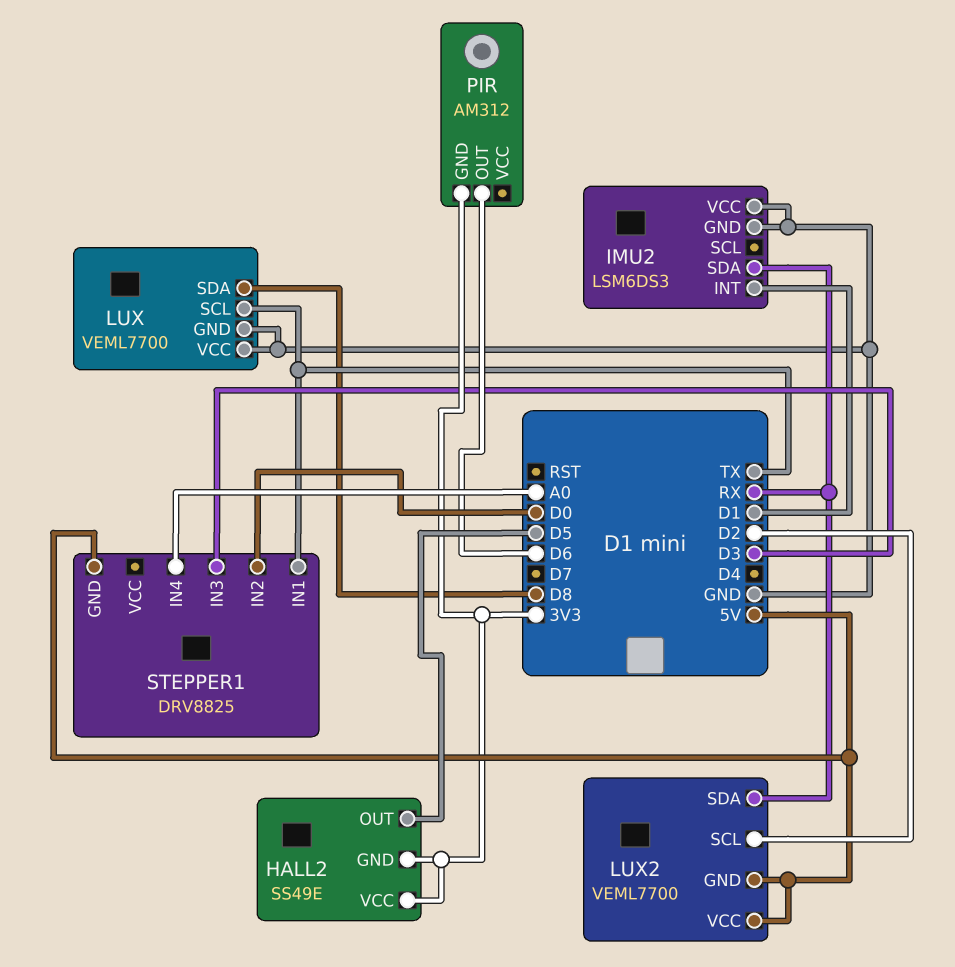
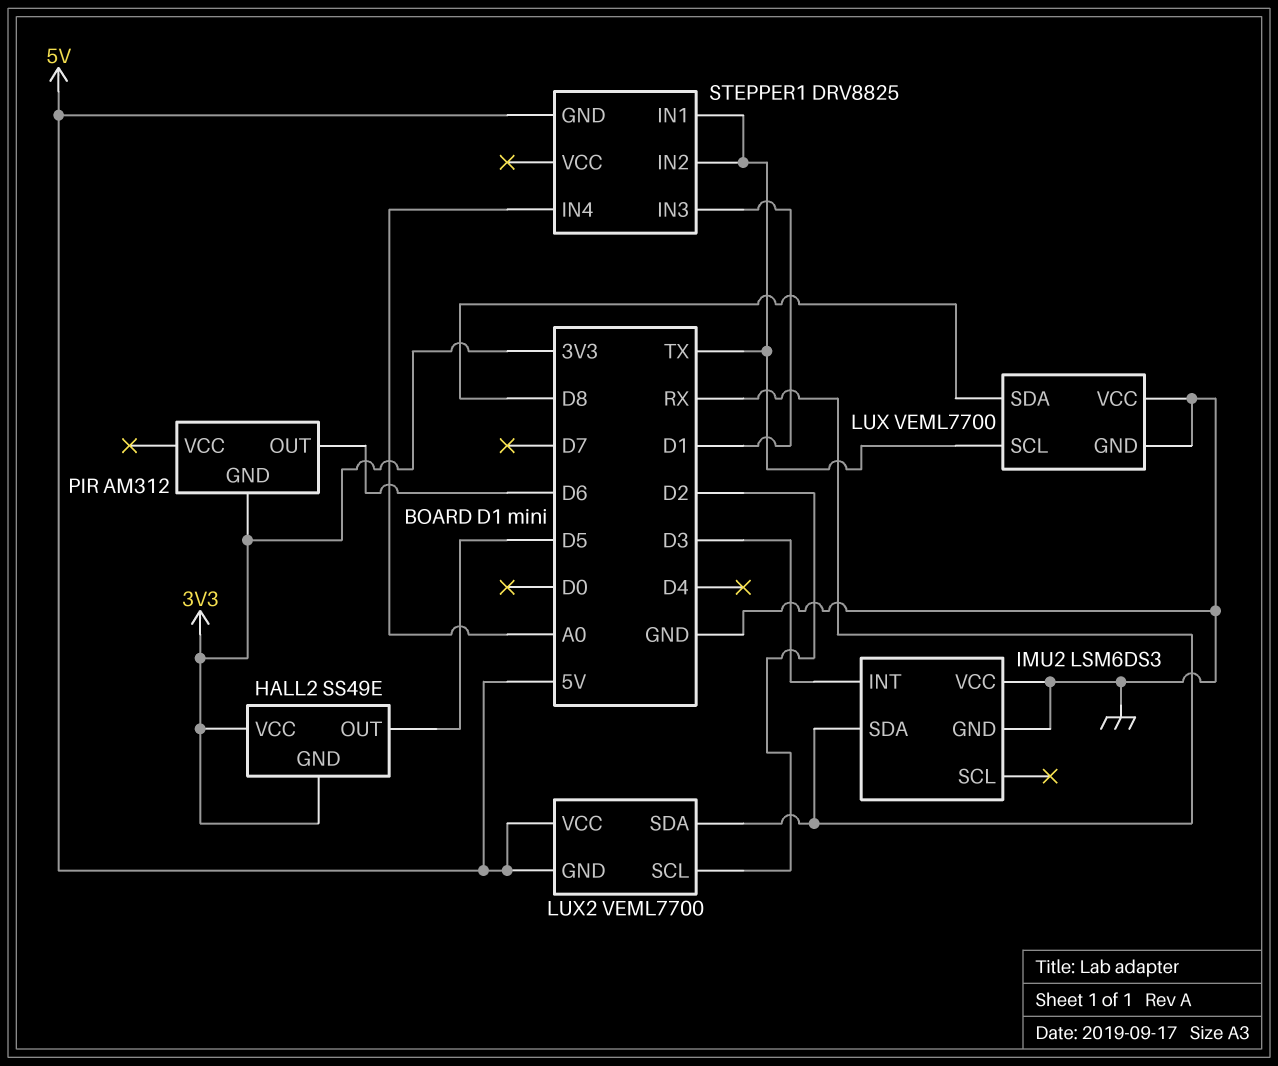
IMU2 pin INT: D1 -> D3
STEPPER1 pin IN2: D0 -> TX
STEPPER1 pin IN3: D3 -> D1

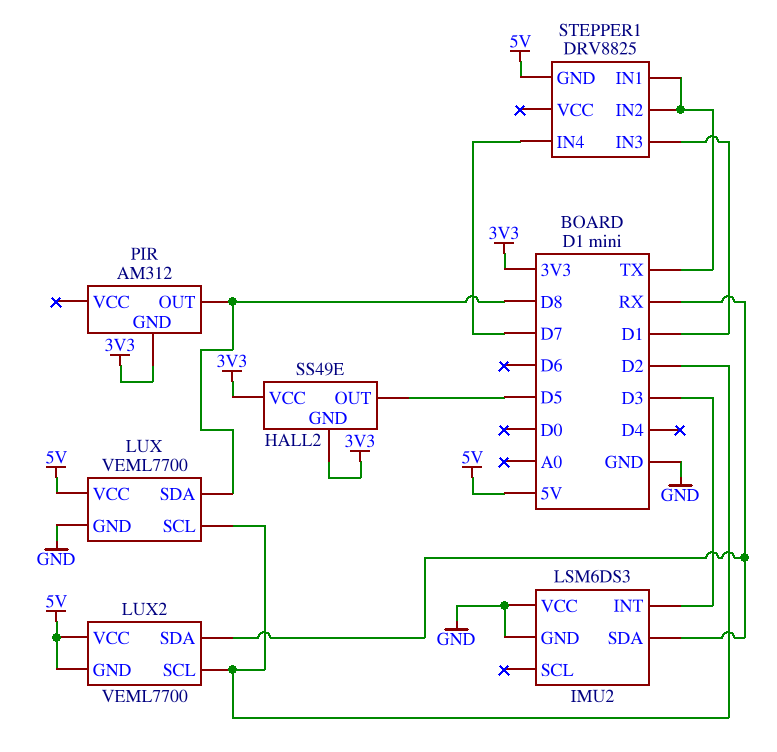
LUX pin SCL: TX -> D2
LUX pin VCC: GND -> 5V
PIR pin OUT: D6 -> D8
STEPPER1 pin IN4: A0 -> D7

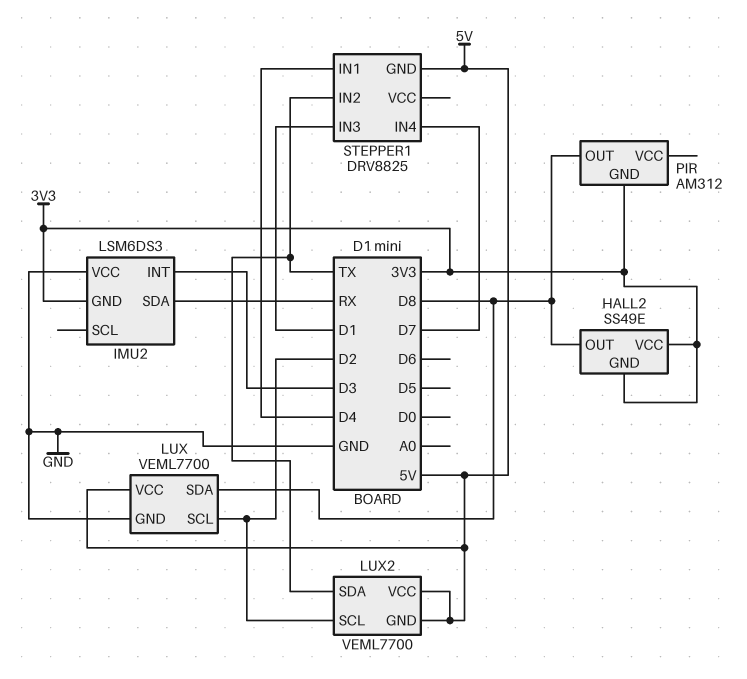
HALL2 pin OUT: D5 -> D8
IMU2 pin GND: GND -> 3V3
LUX2 pin SDA: RX -> TX
STEPPER1 pin IN1: TX -> D4

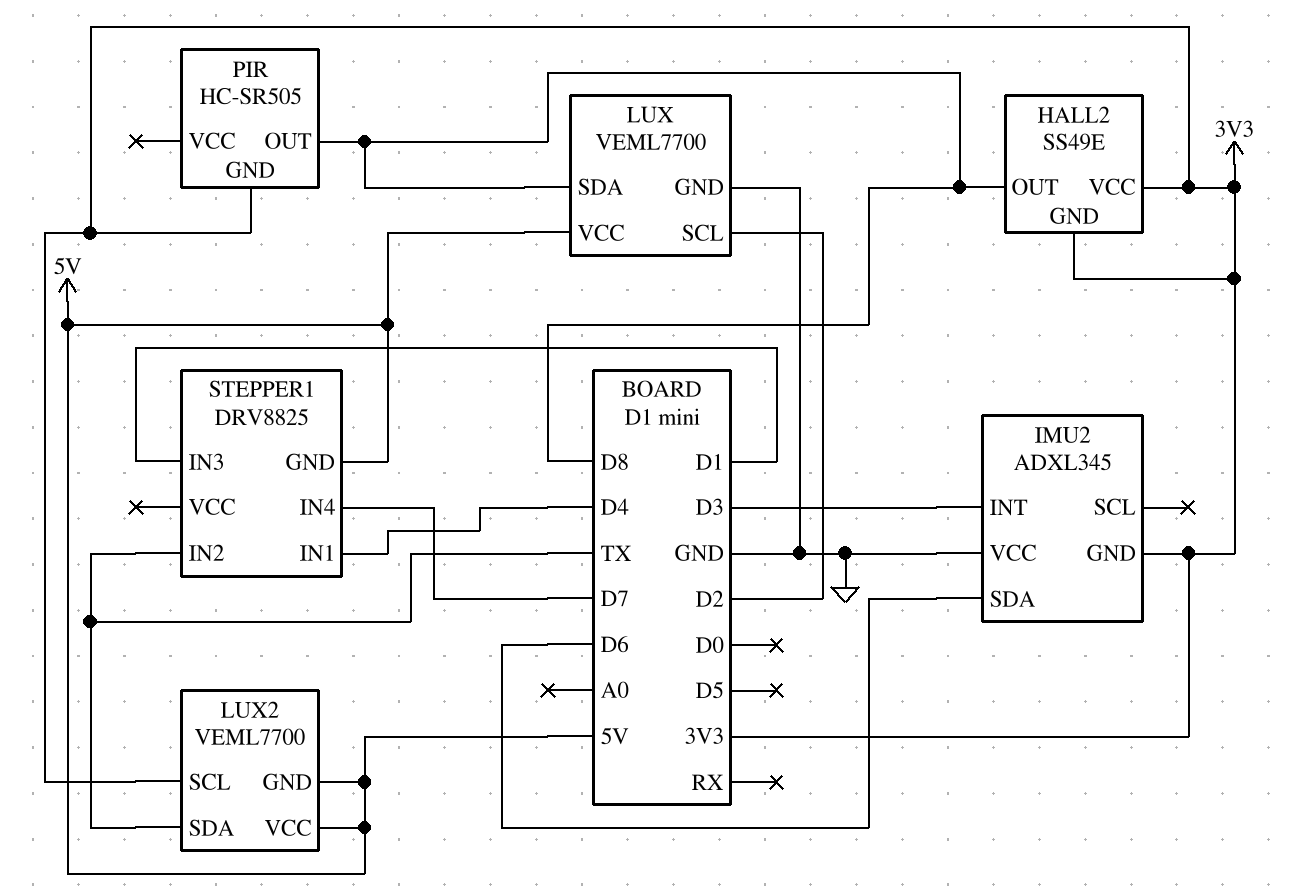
IMU2: LSM6DS3 -> ADXL345
IMU2 pin SDA: RX -> D6
LUX2 pin SCL: D2 -> 3V3
PIR: AM312 -> HC-SR505

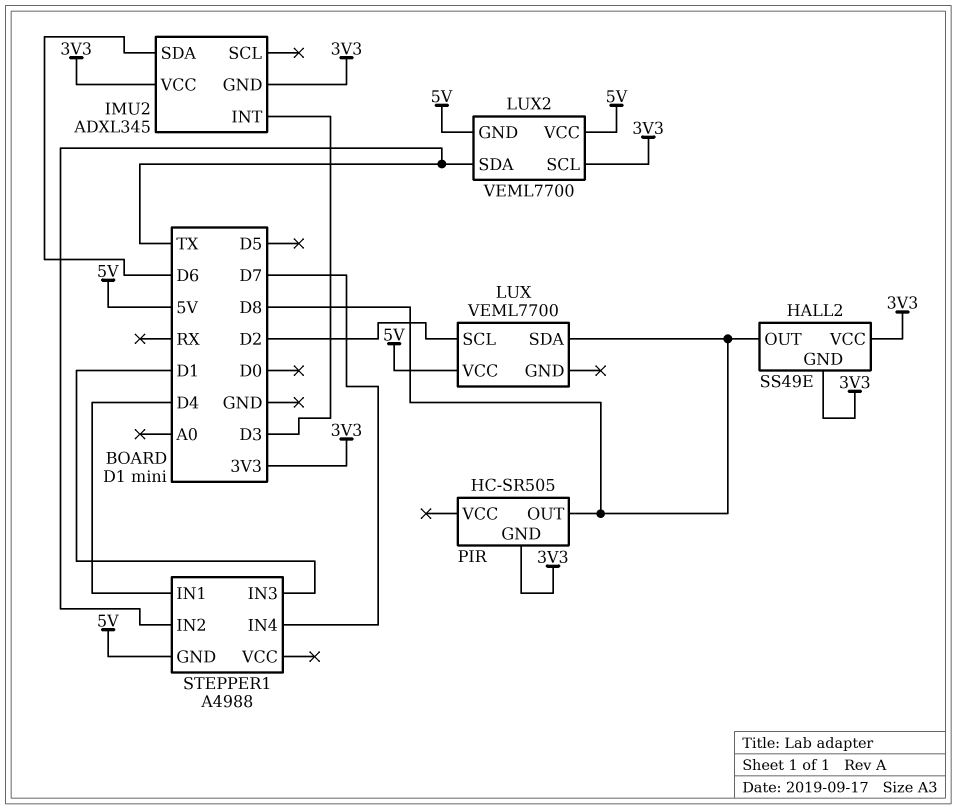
IMU2 pin VCC: GND -> 3V3
LUX pin GND: GND -> none
STEPPER1: DRV8825 -> A4988

